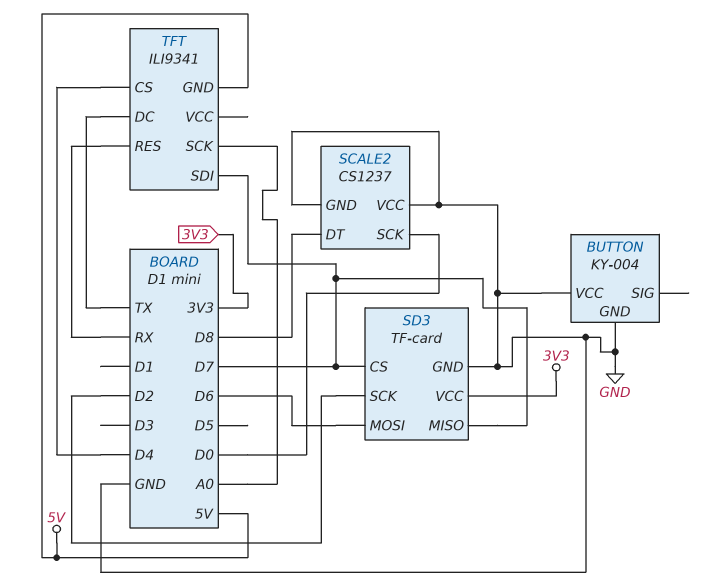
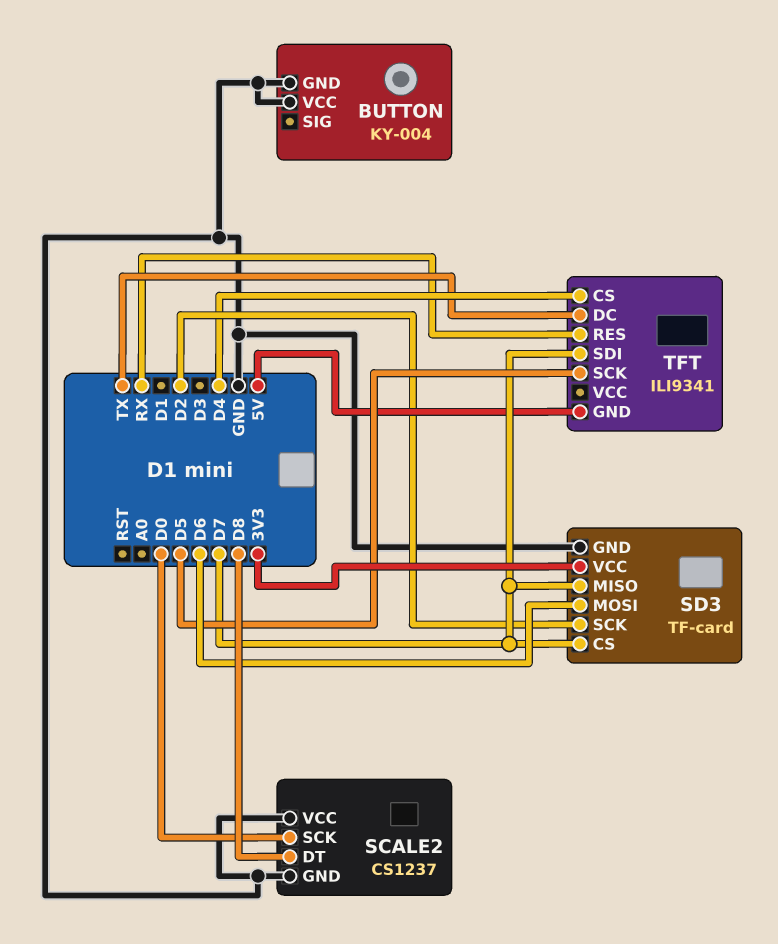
TFT pin SCK: A0 -> D5

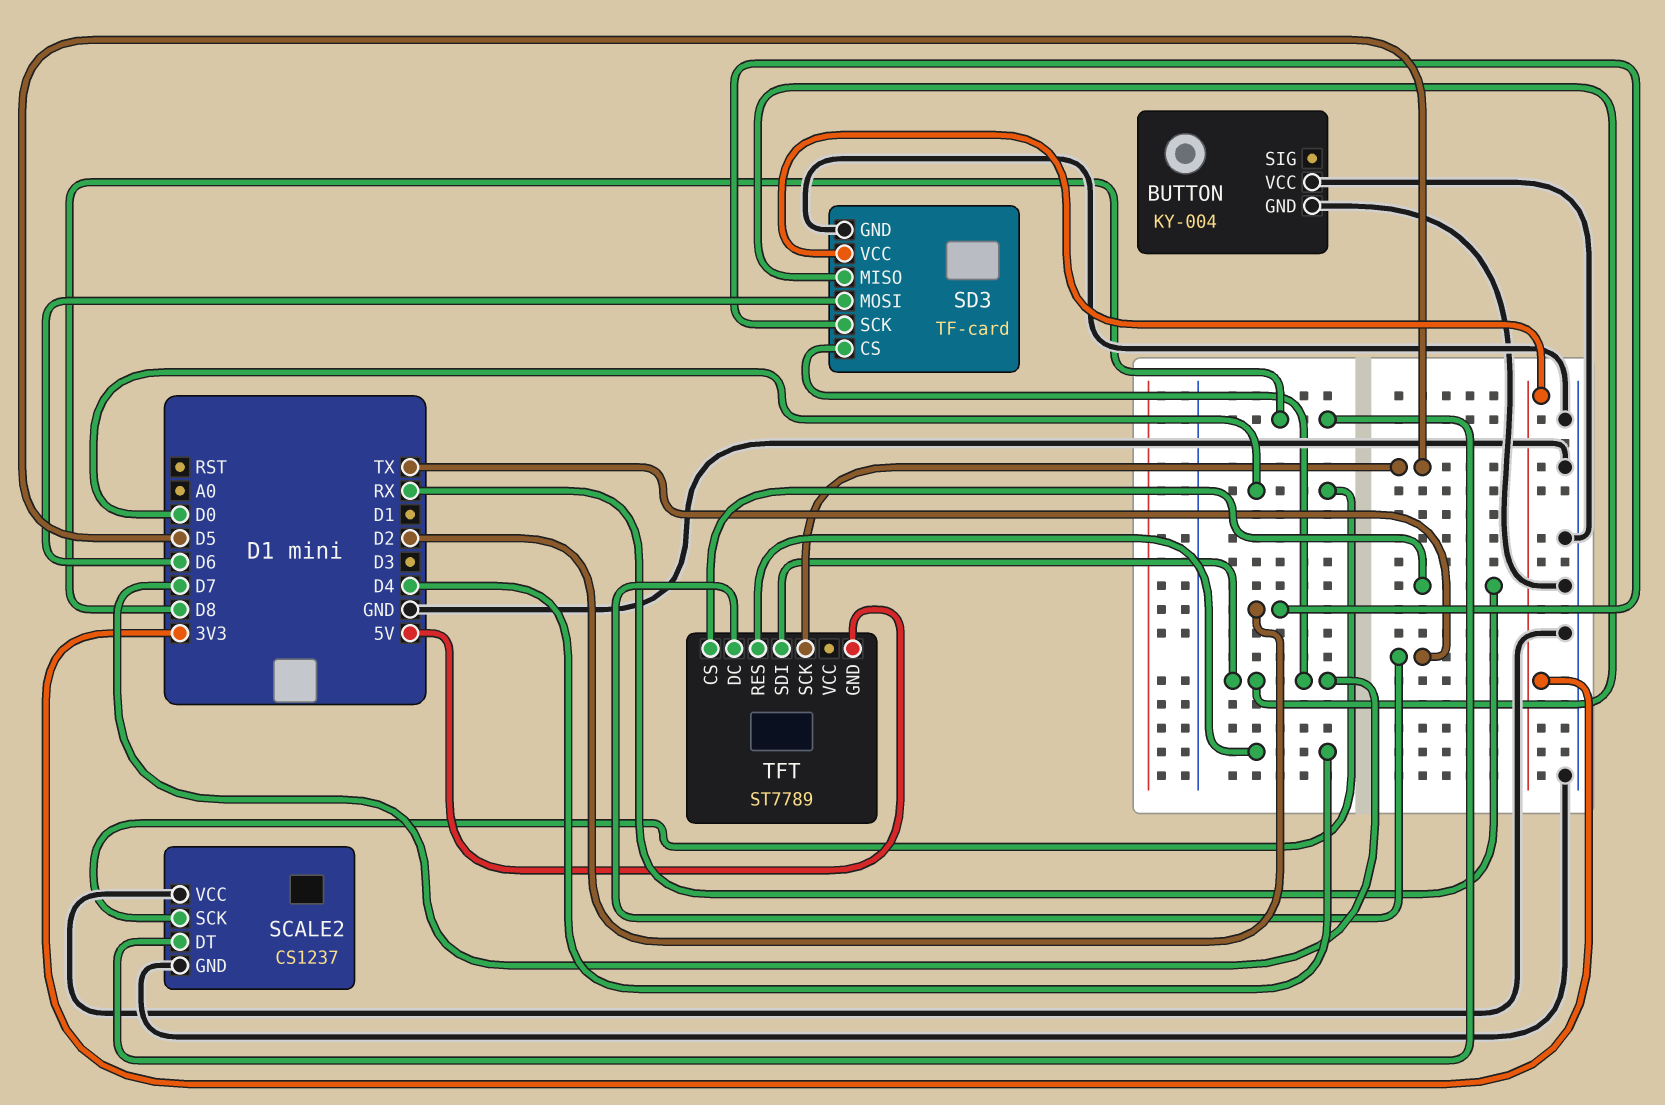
TFT: ILI9341 -> ST7789
TFT pin CS: D4 -> RX
TFT pin RES: RX -> D4

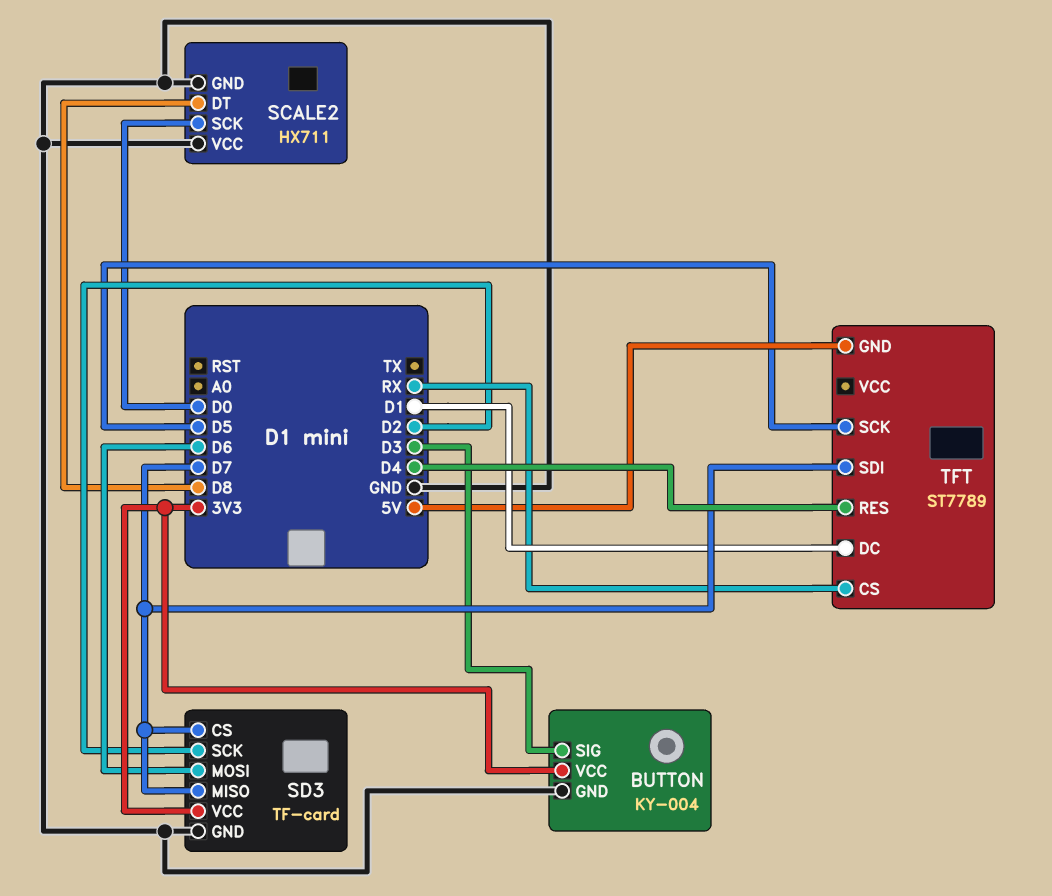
BUTTON pin SIG: none -> D3
BUTTON pin VCC: GND -> 3V3
SCALE2: CS1237 -> HX711
TFT pin DC: TX -> D1

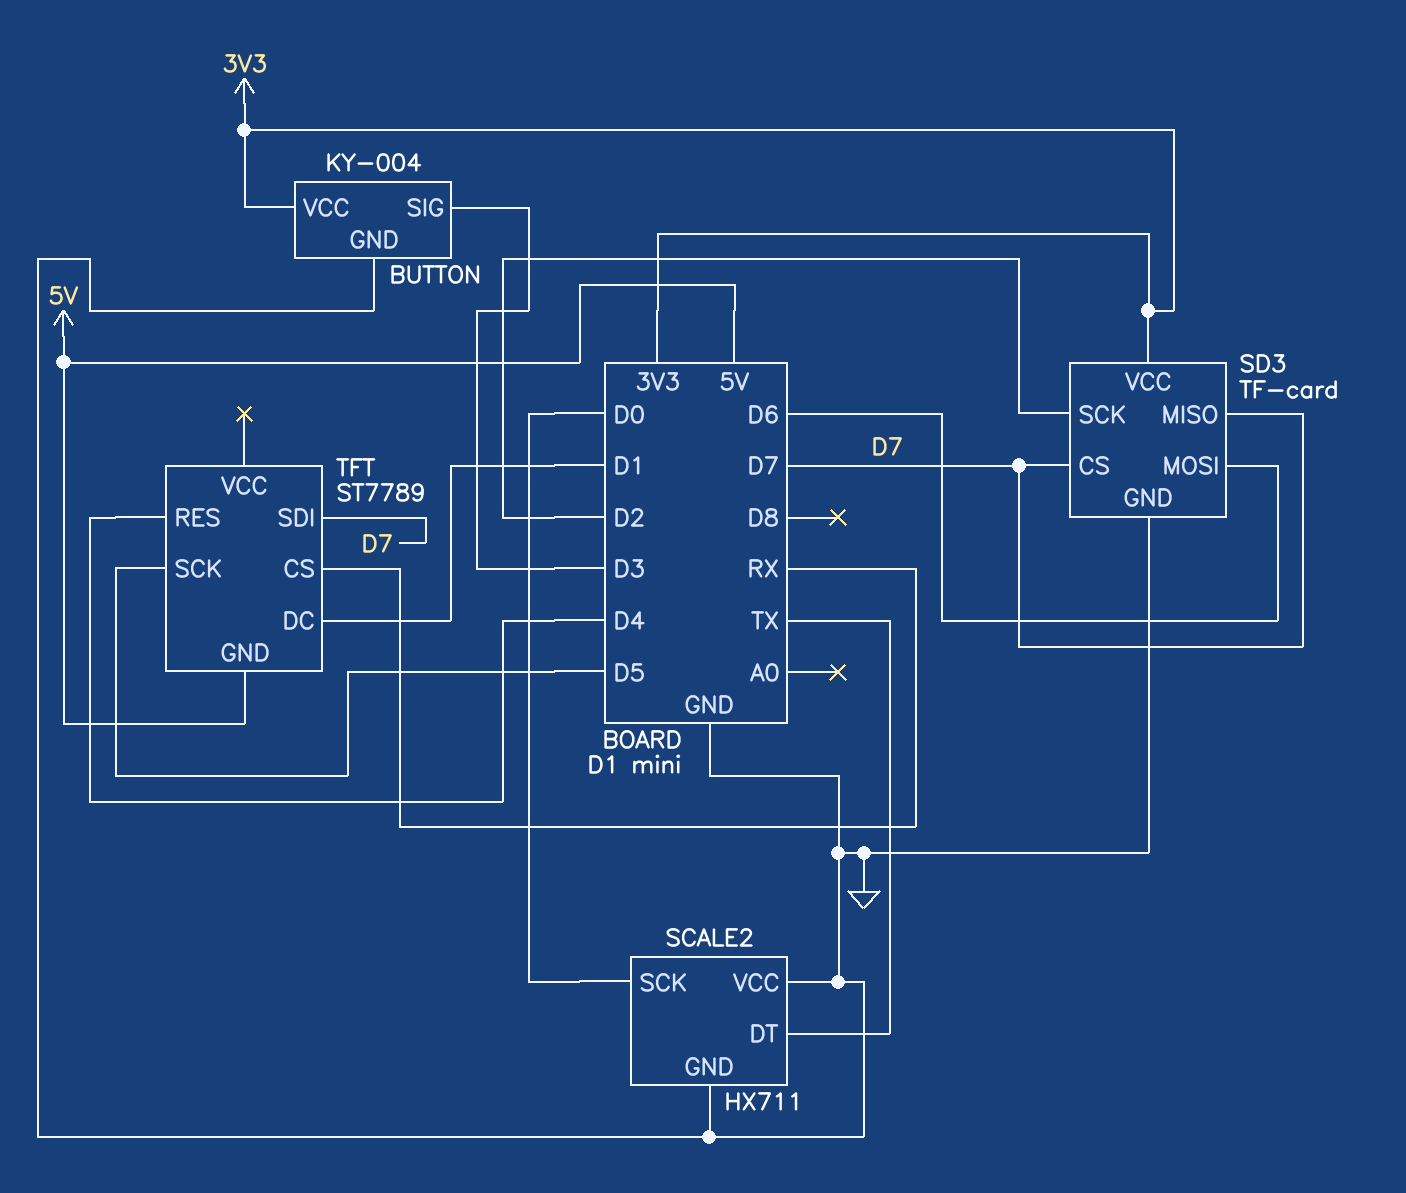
SCALE2 pin DT: D8 -> TX

